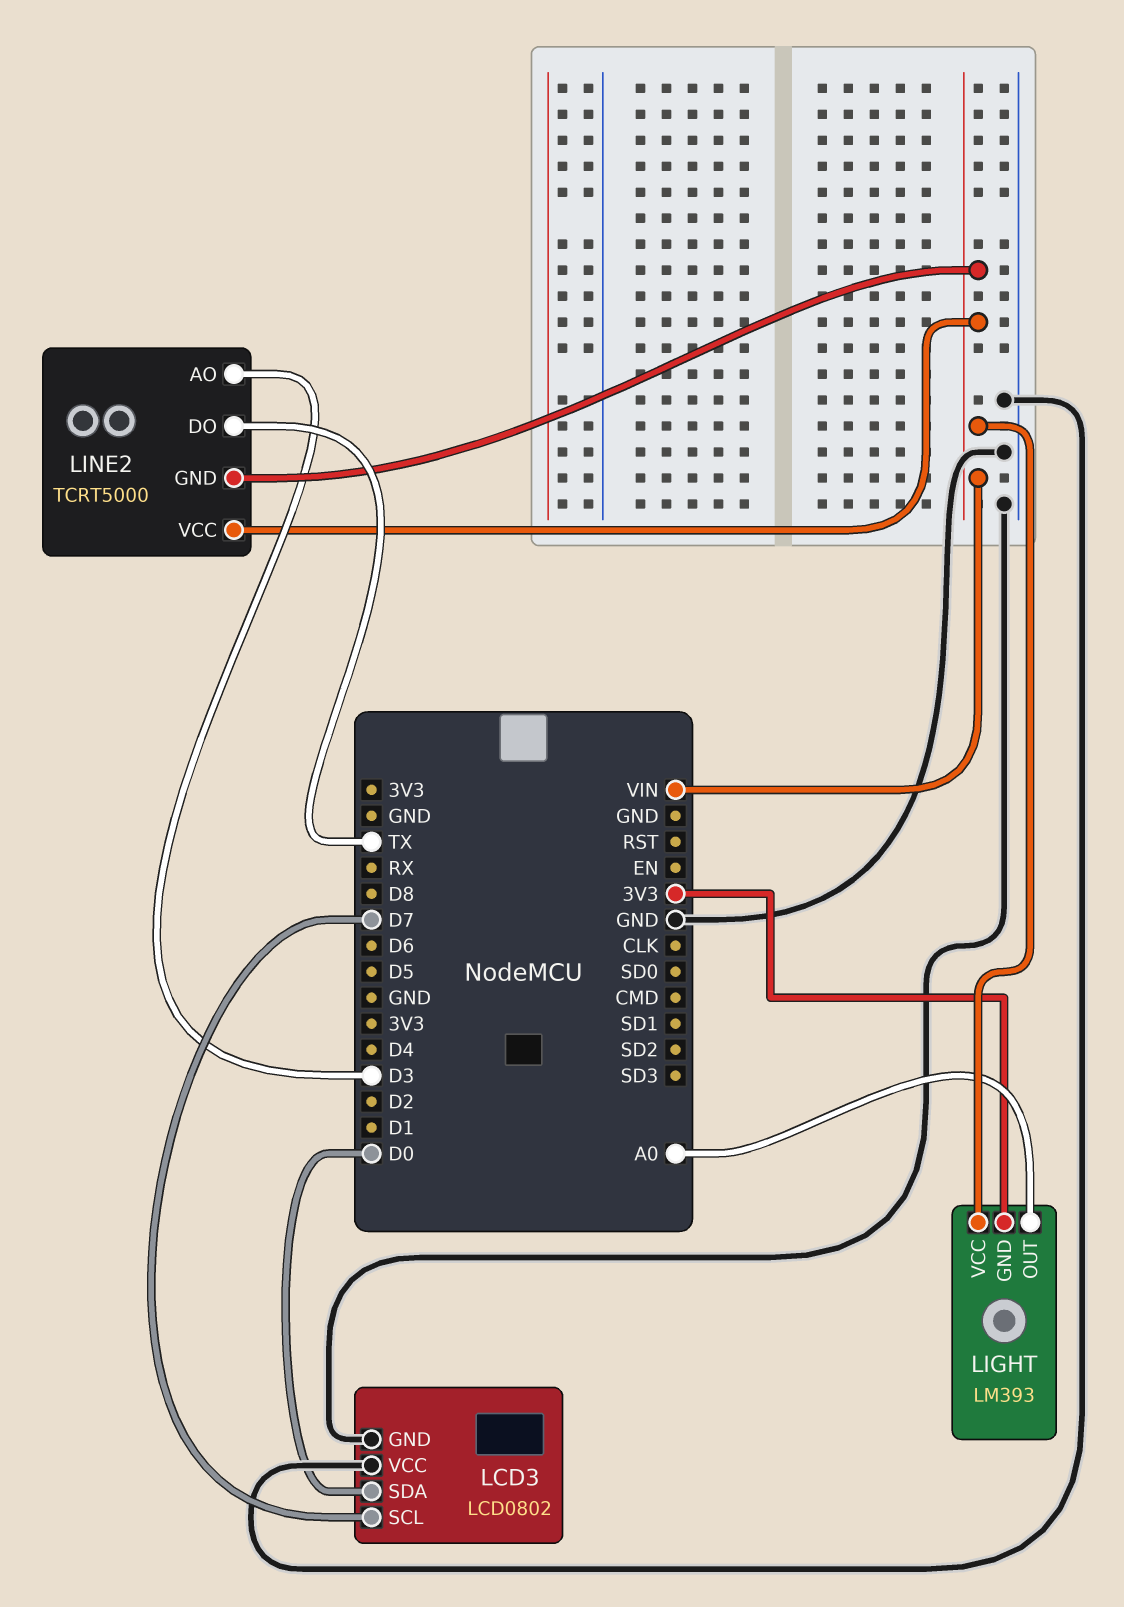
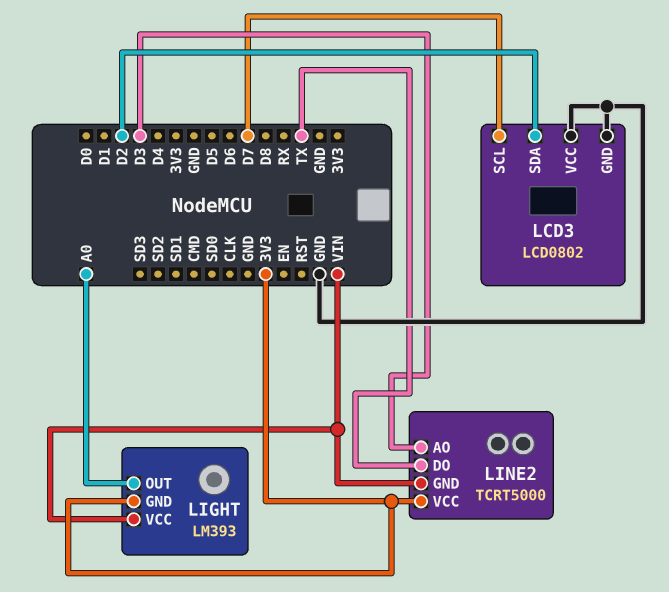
LCD3 pin SDA: D0 -> D2
LINE2 pin VCC: VIN -> 3V3

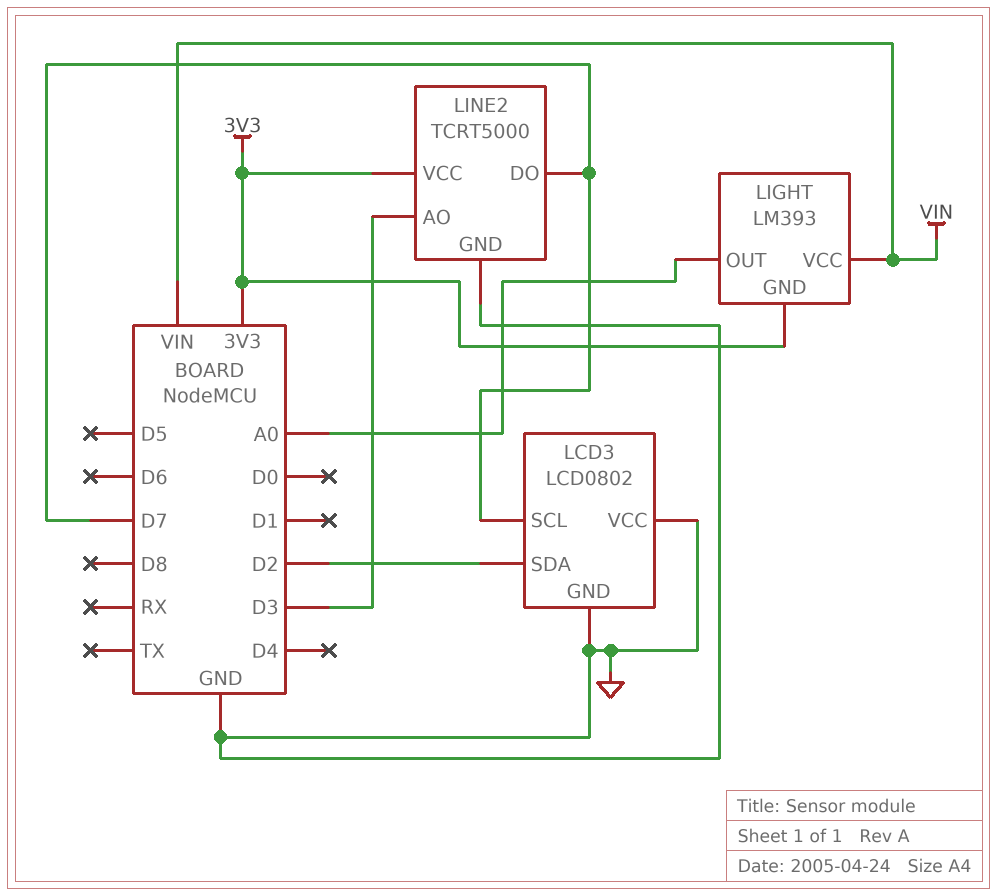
LINE2 pin DO: TX -> D7
LINE2 pin GND: VIN -> GND

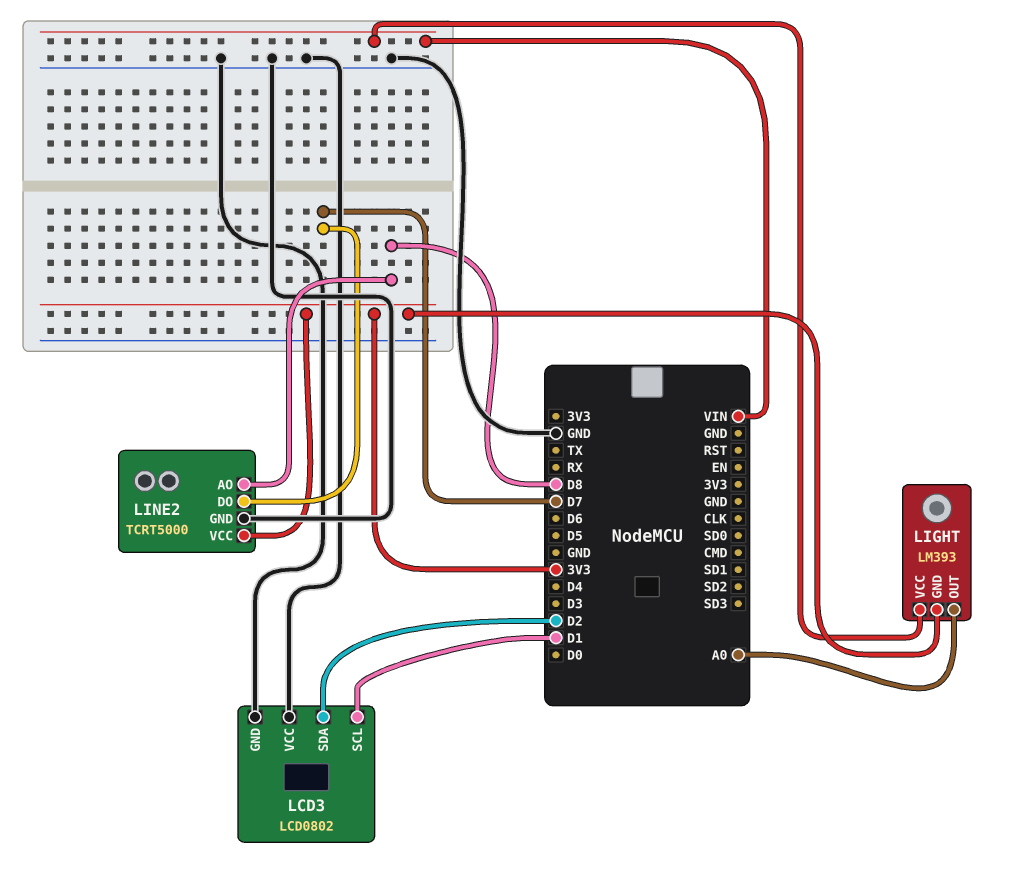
LCD3 pin SCL: D7 -> D1
LINE2 pin AO: D3 -> D8

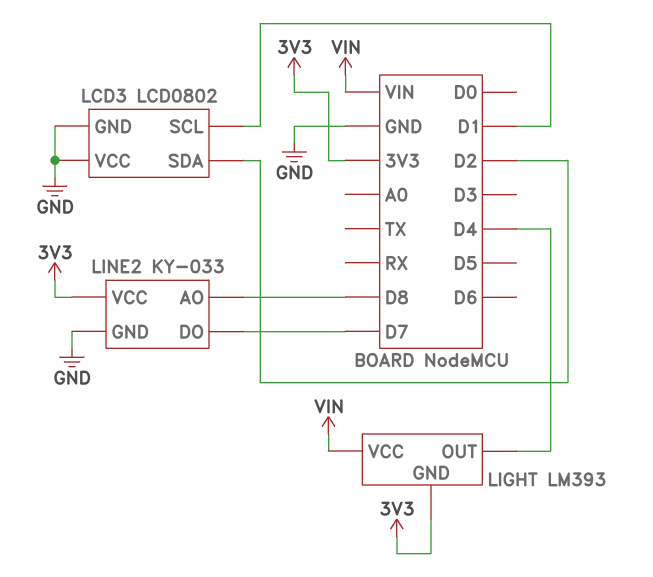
LIGHT pin OUT: A0 -> D4
LINE2: TCRT5000 -> KY-033

